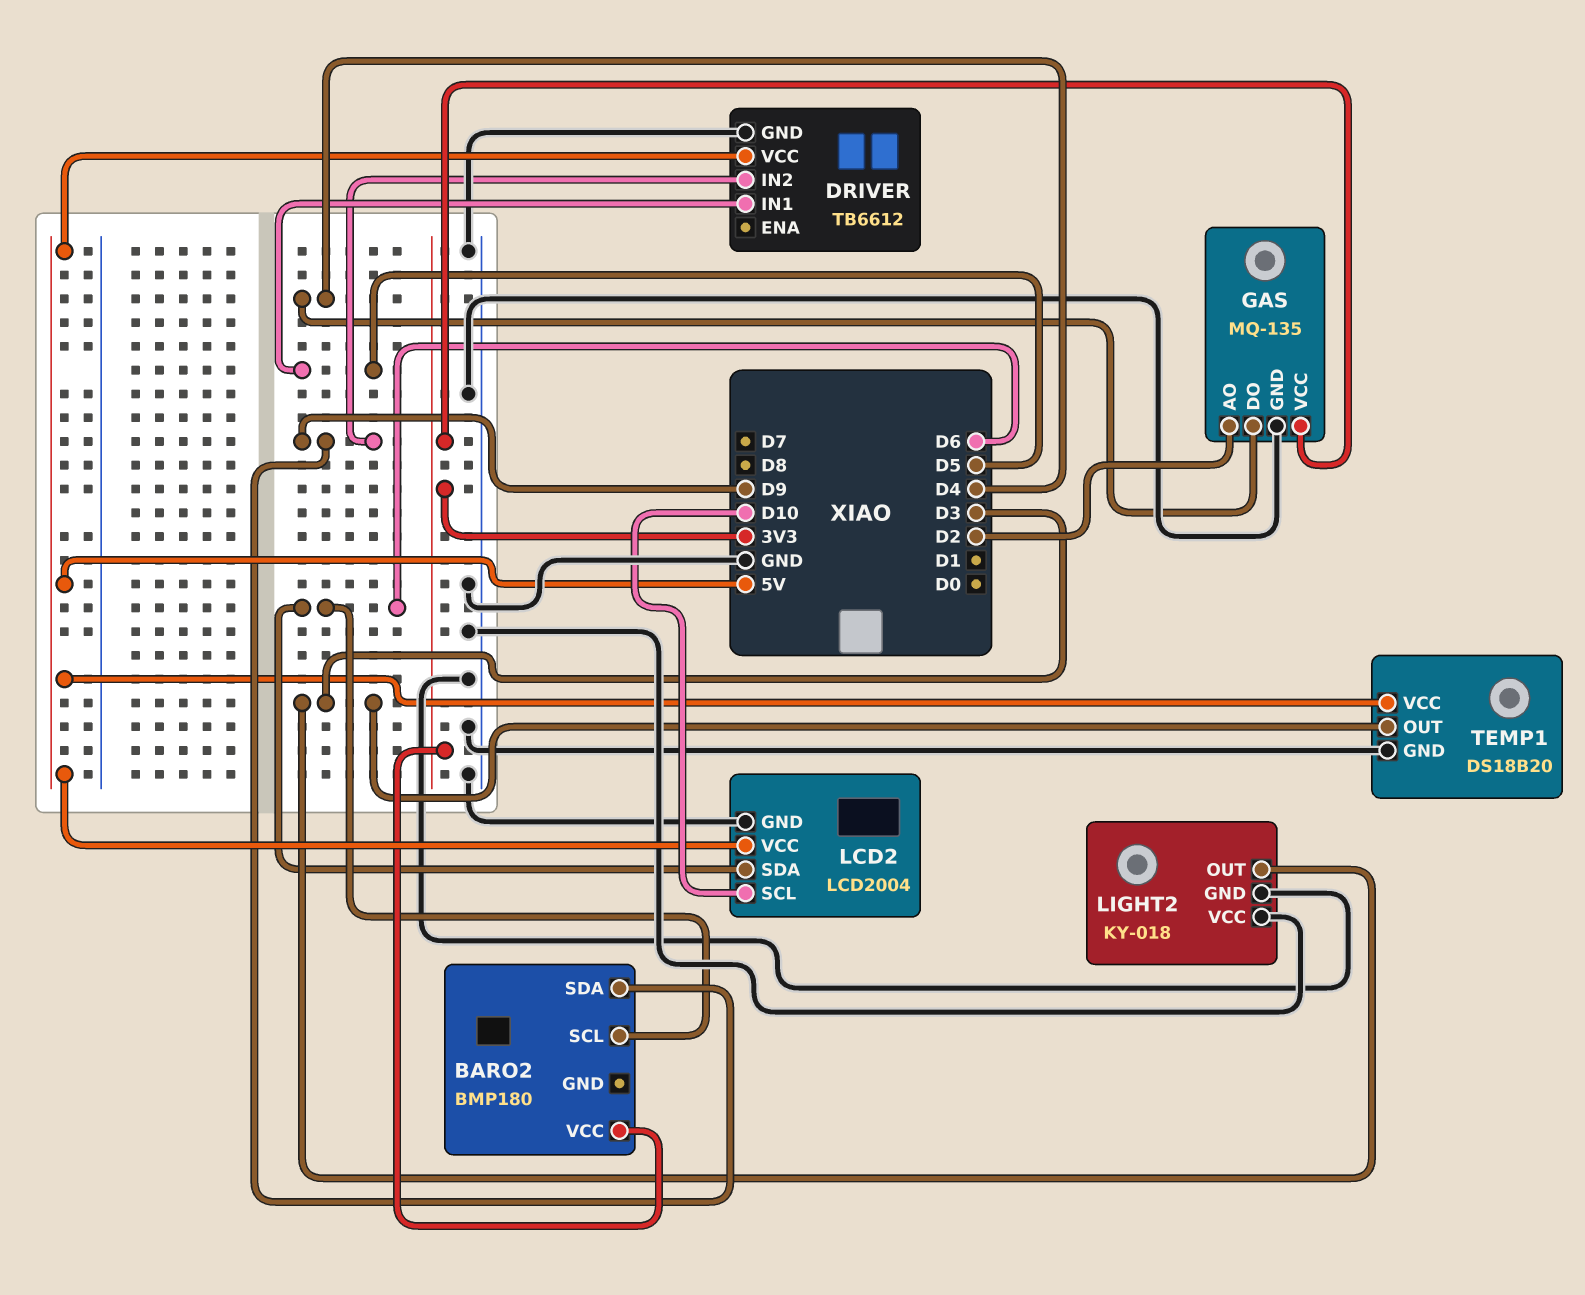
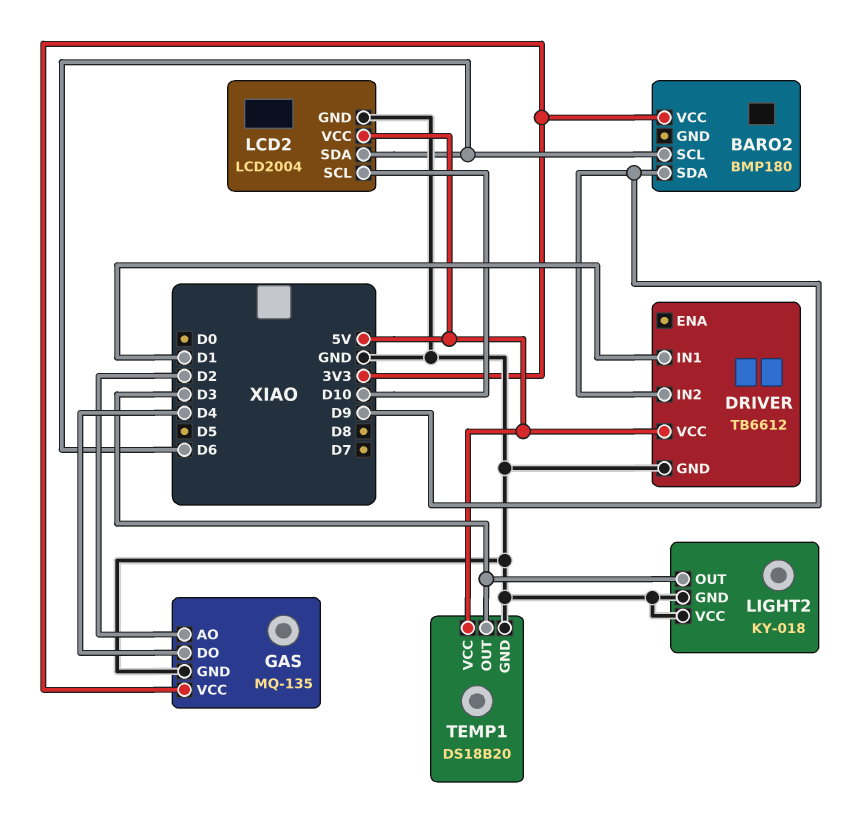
DRIVER pin IN1: D5 -> D1

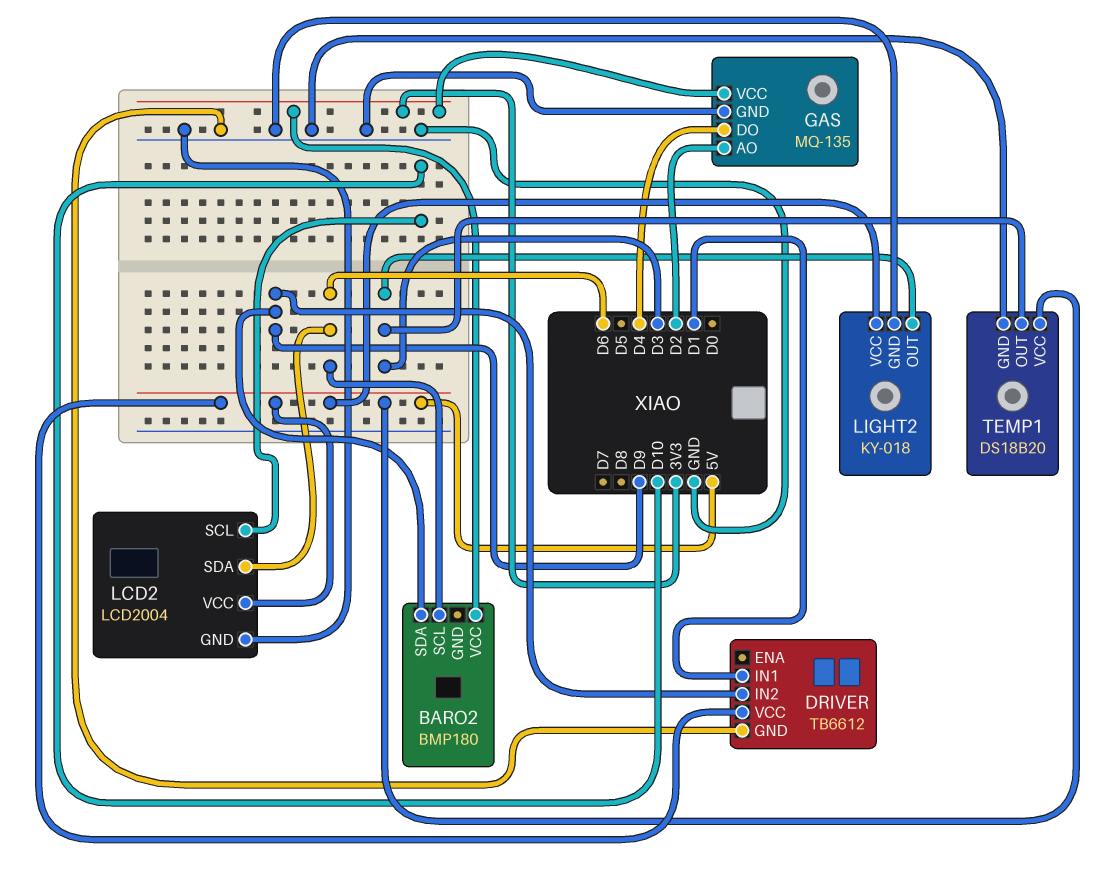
LIGHT2 pin VCC: GND -> 5V

